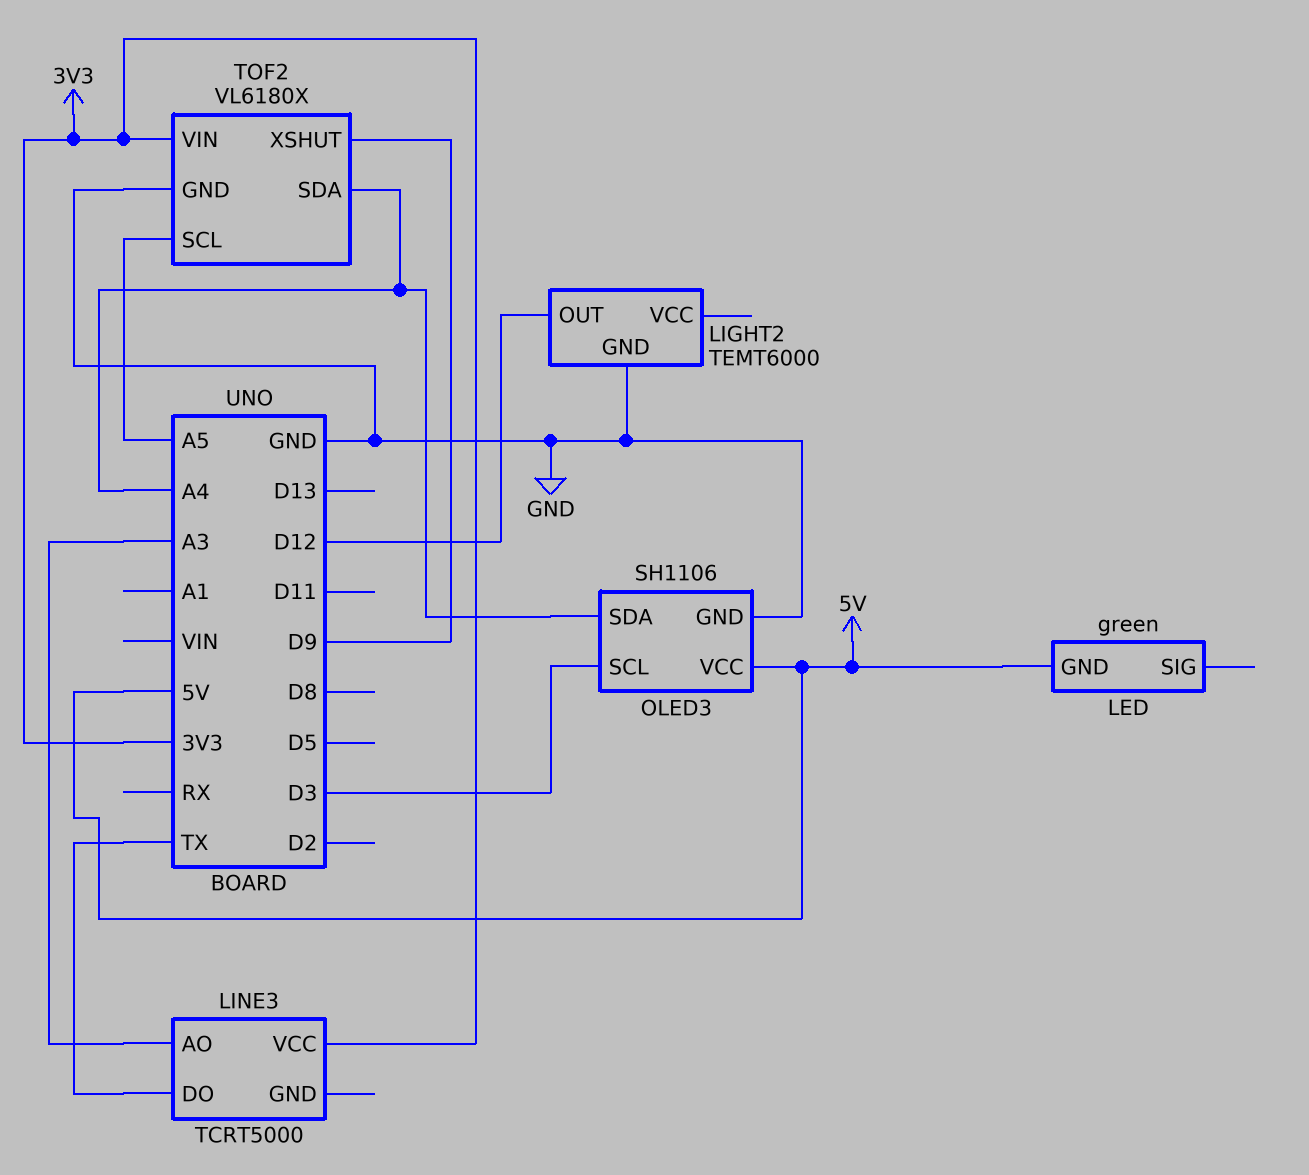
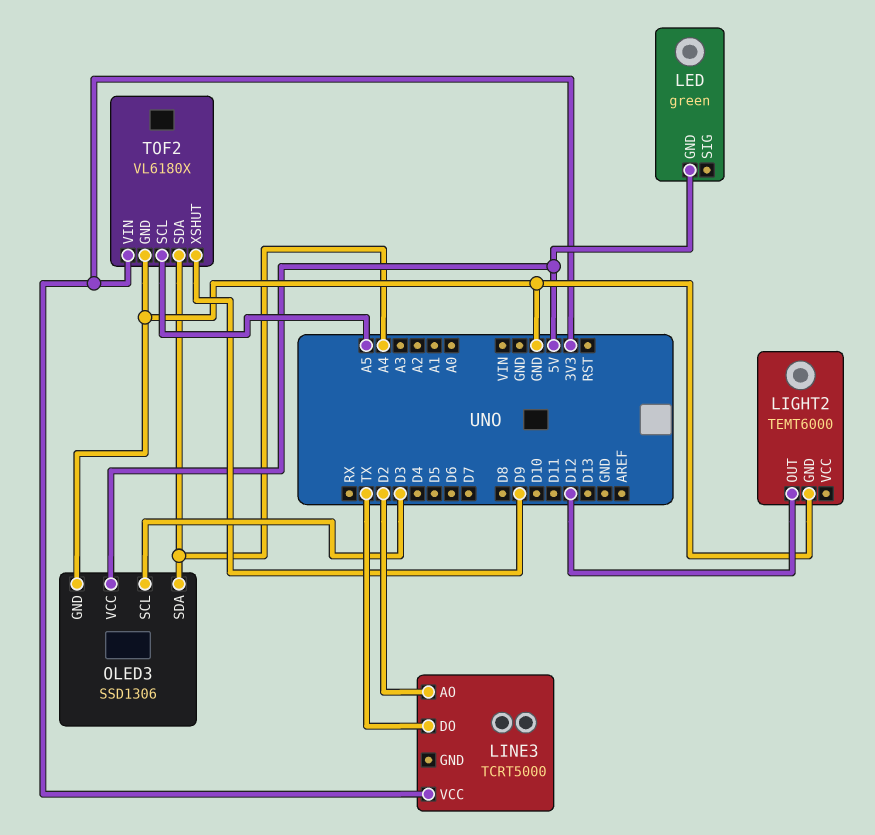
LINE3 pin AO: A3 -> D2
OLED3: SH1106 -> SSD1306

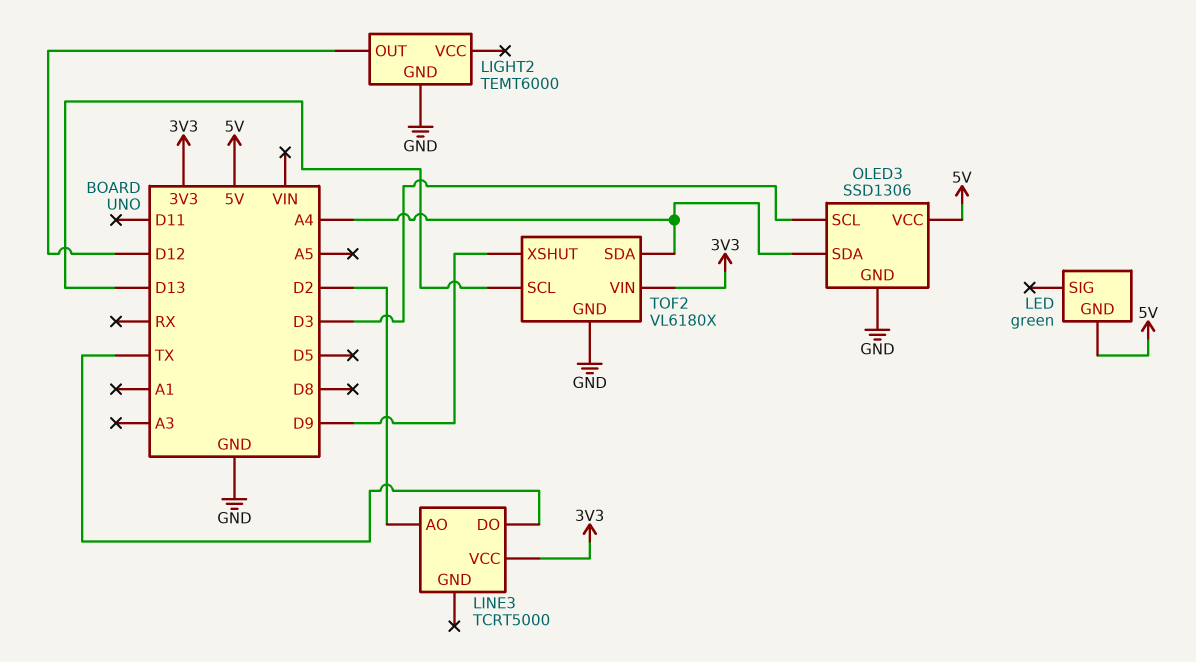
TOF2 pin SCL: A5 -> D13

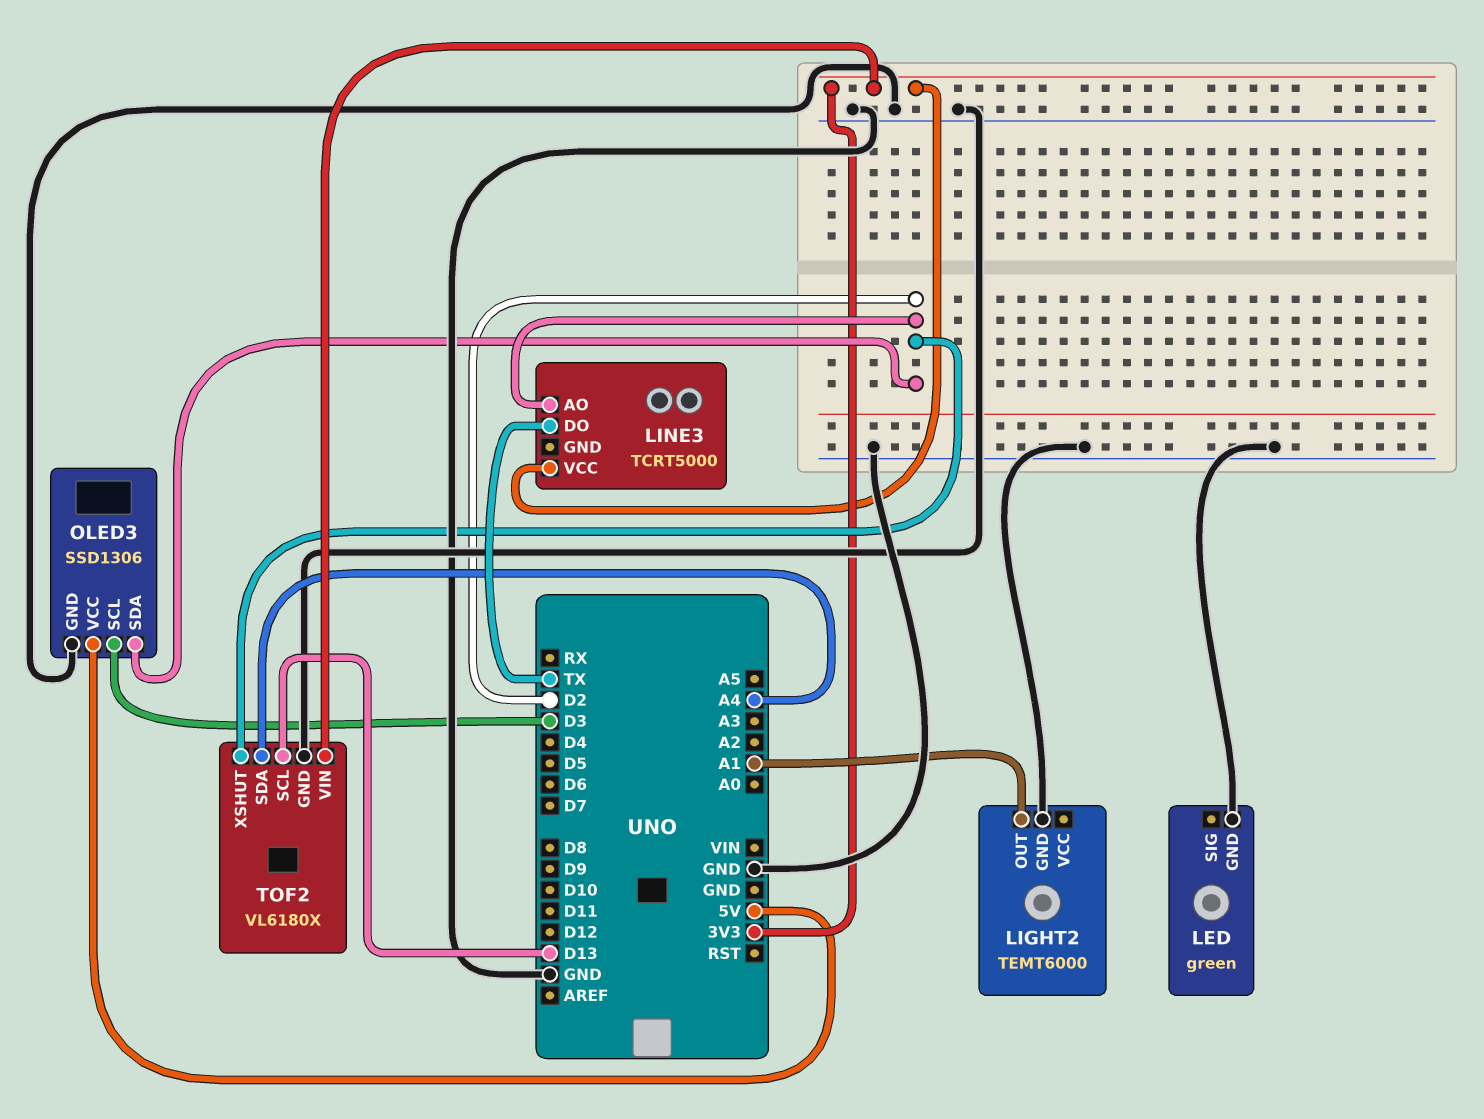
LED pin GND: 5V -> GND
LIGHT2 pin OUT: D12 -> A1
OLED3 pin SDA: A4 -> D2
TOF2 pin XSHUT: D9 -> D2

